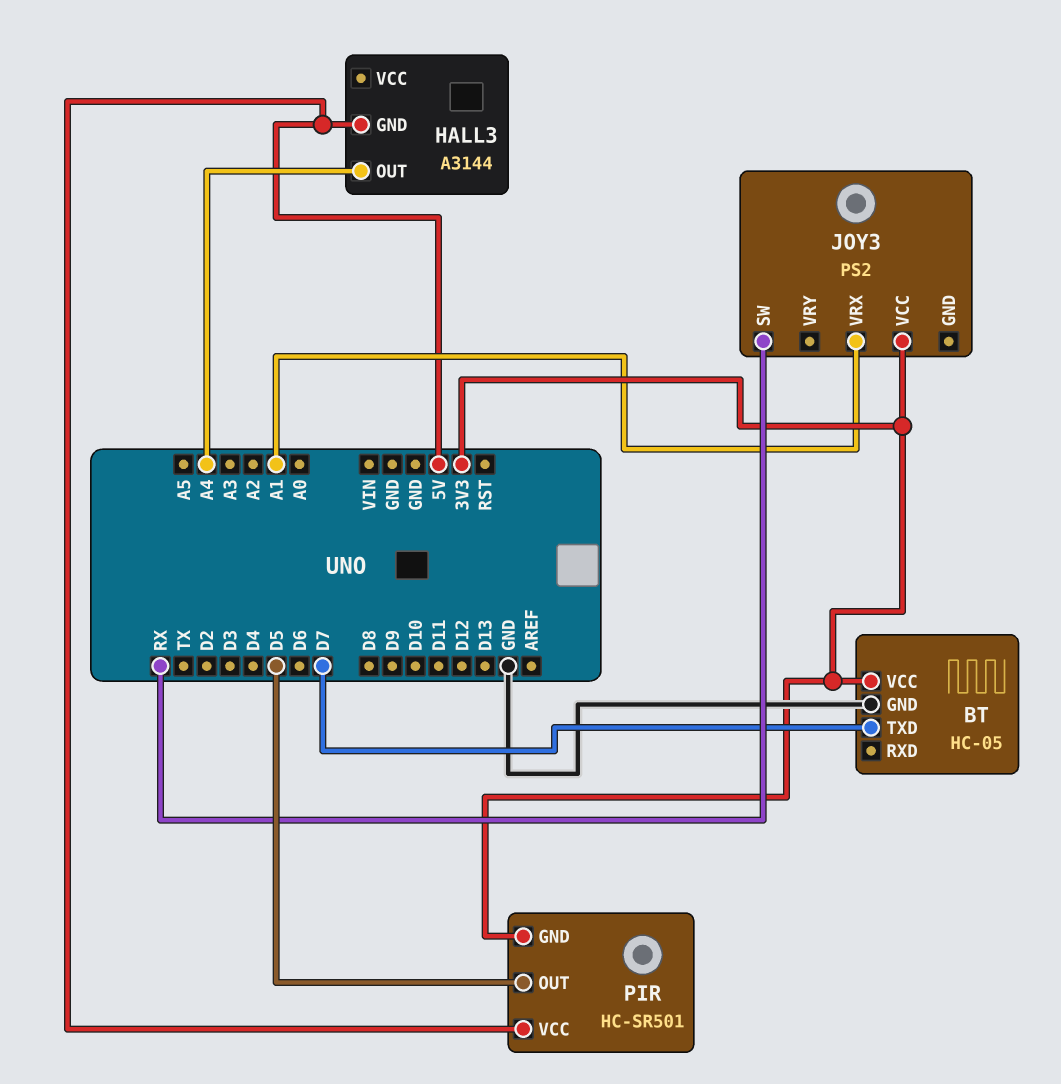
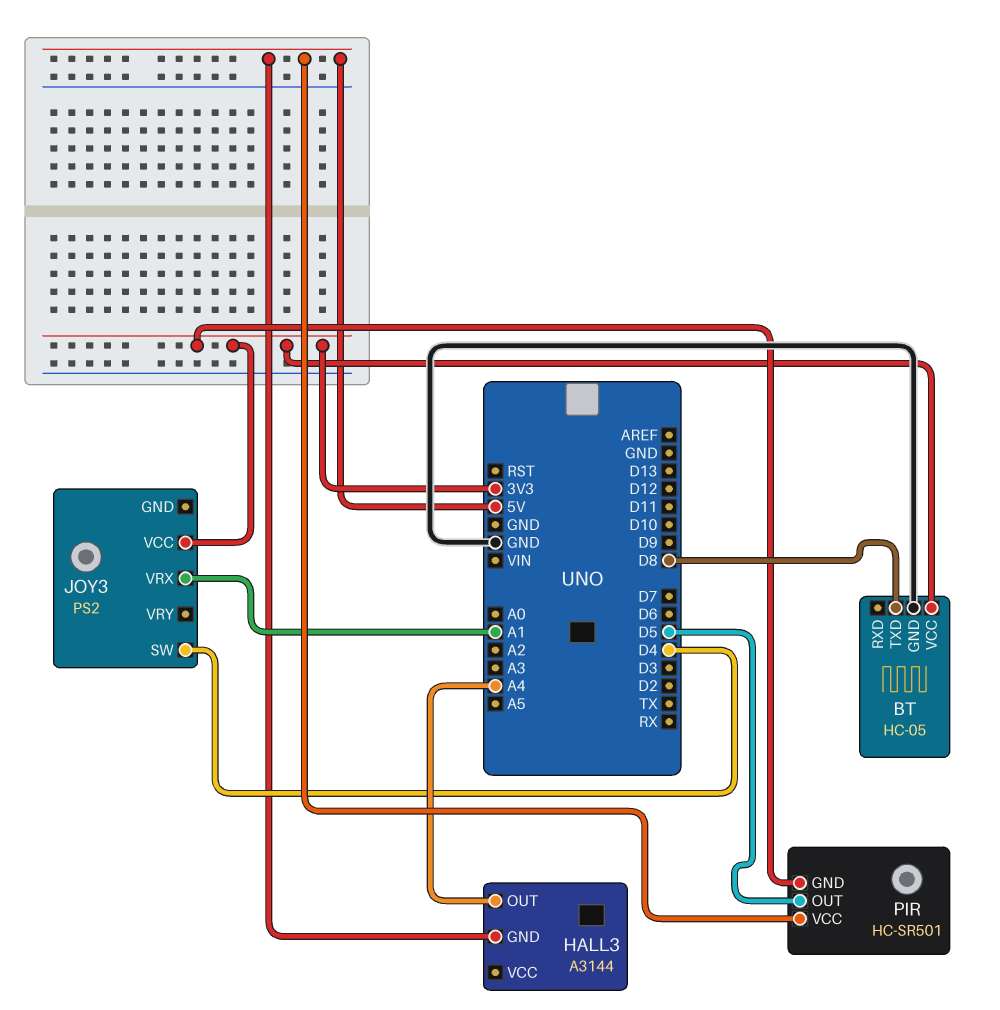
BT pin TXD: D7 -> D8
JOY3 pin SW: RX -> D4

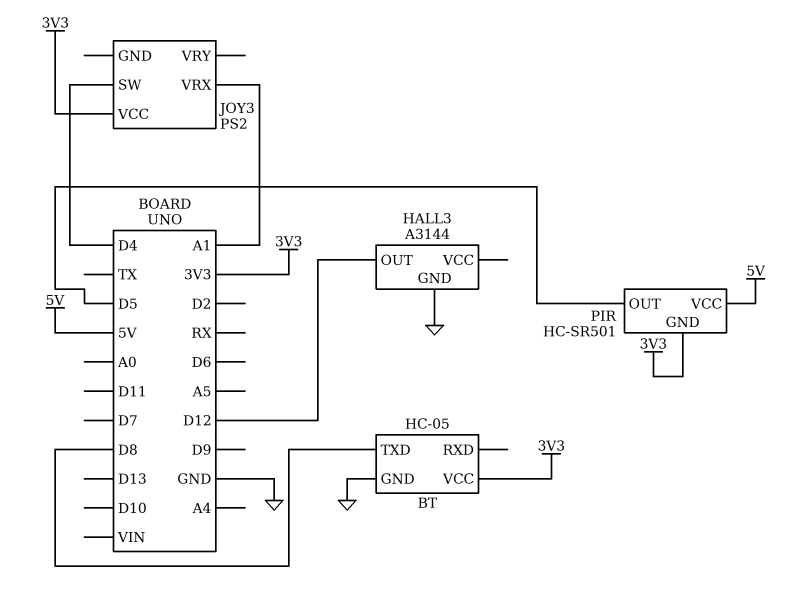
HALL3 pin GND: 5V -> GND
HALL3 pin OUT: A4 -> D12

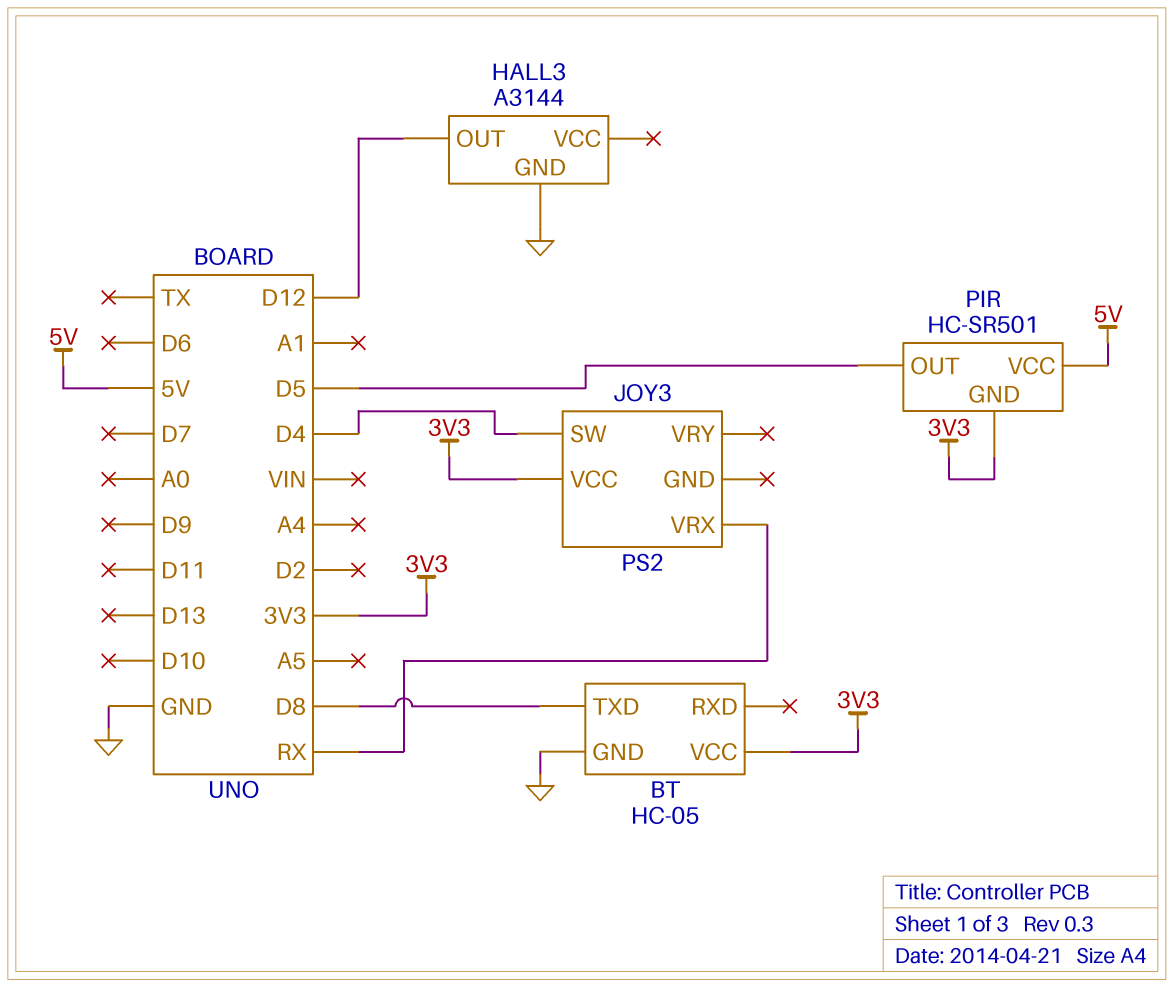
JOY3 pin VRX: A1 -> RX

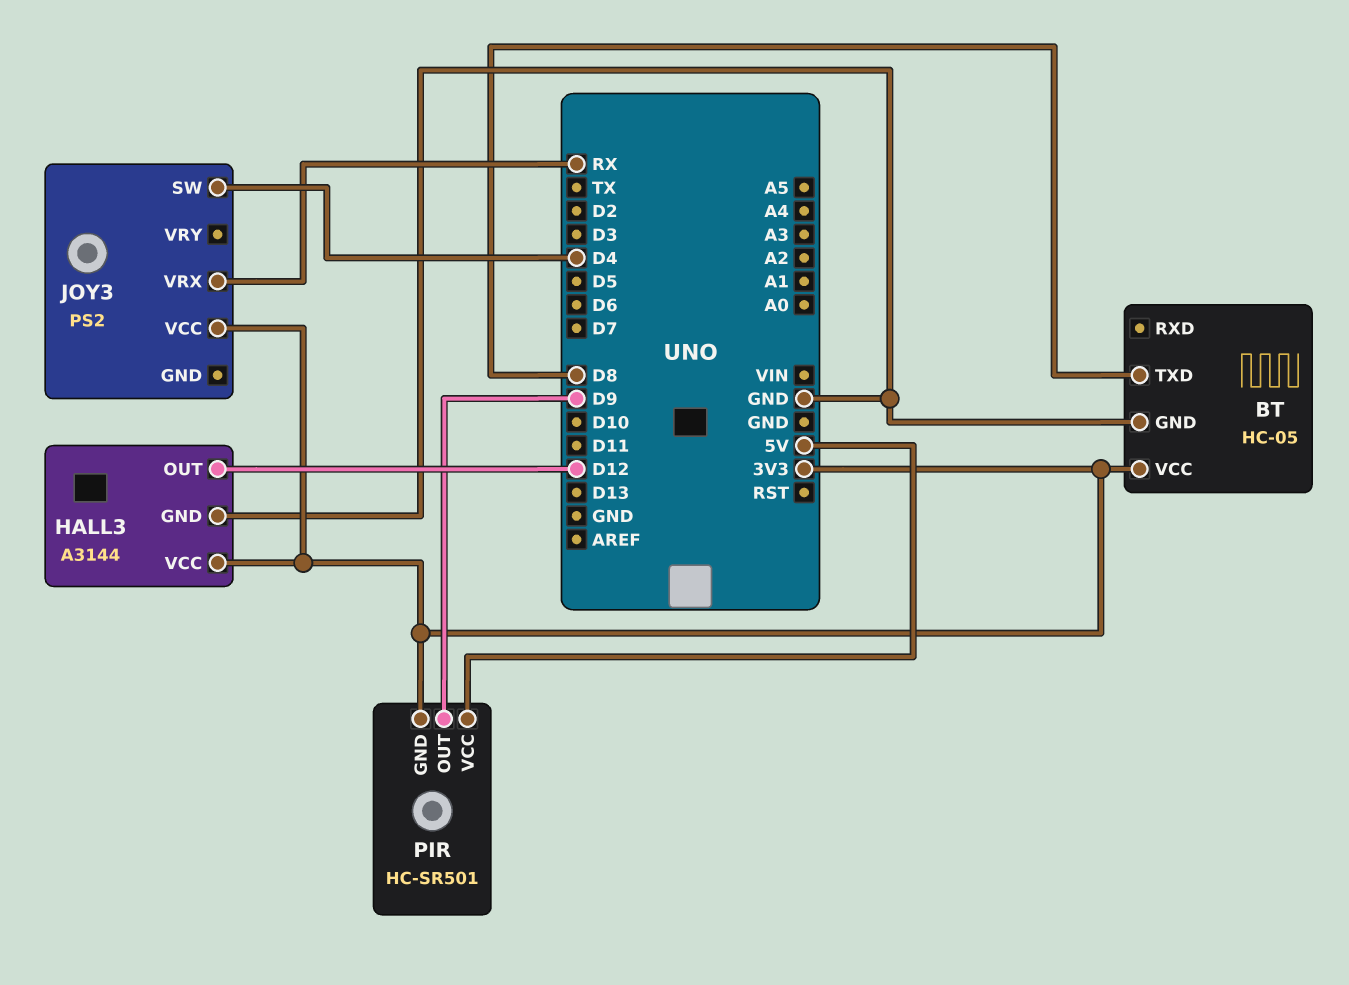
HALL3 pin VCC: none -> 3V3
PIR pin OUT: D5 -> D9

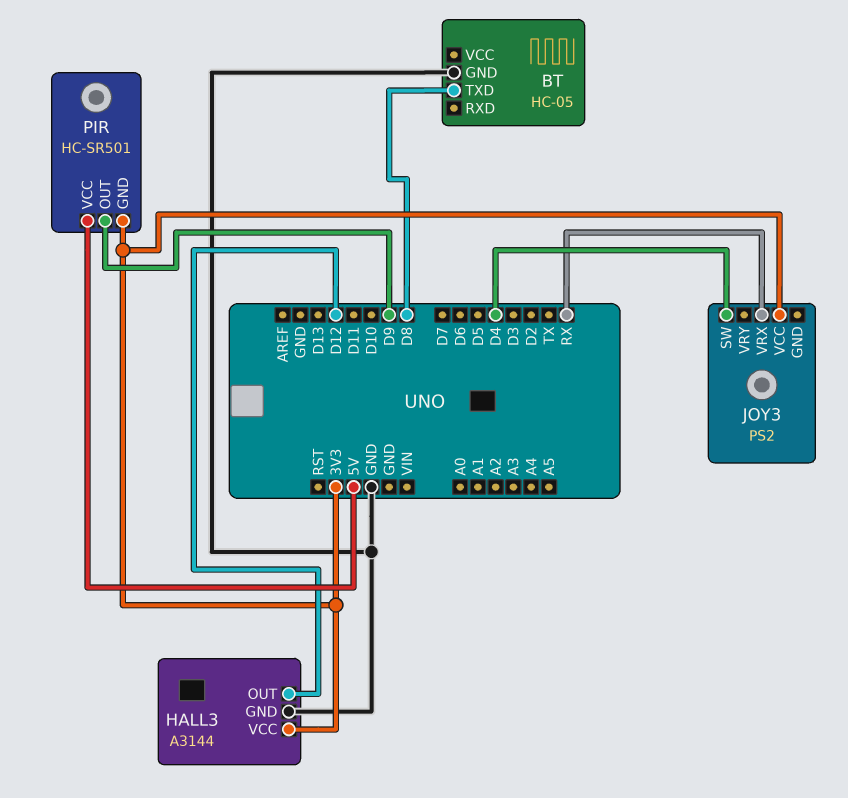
BT pin VCC: 3V3 -> none

